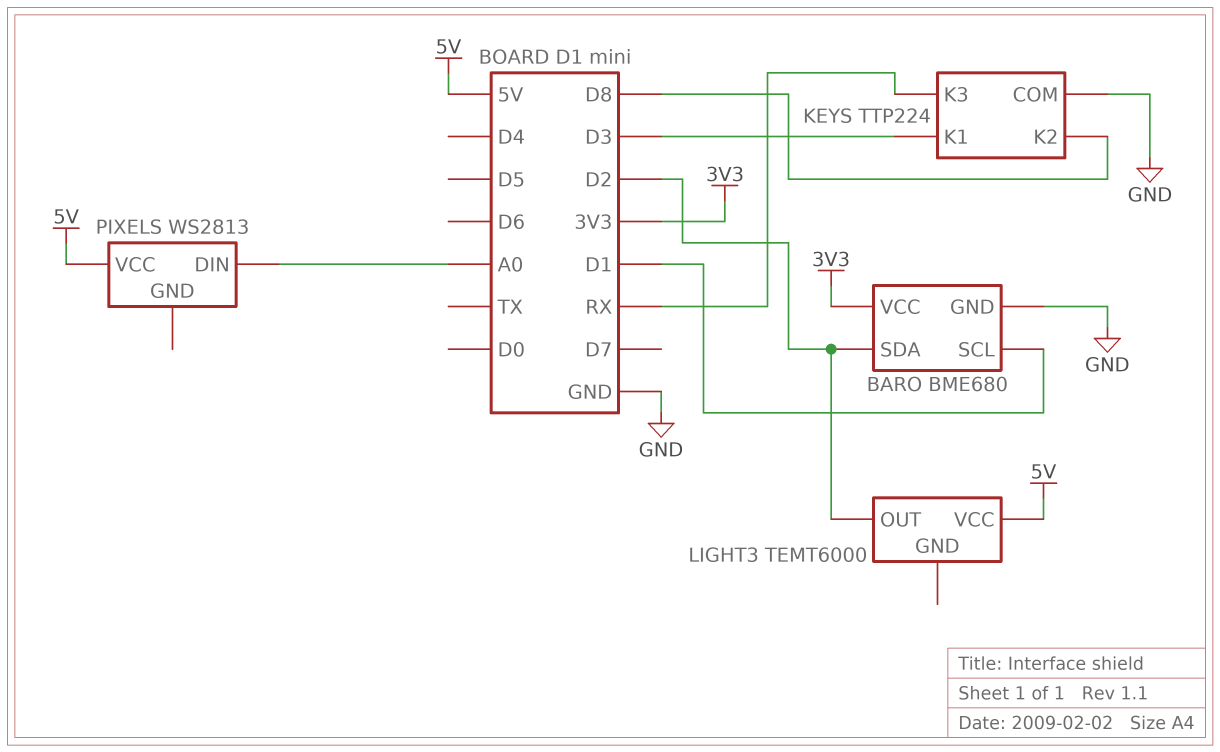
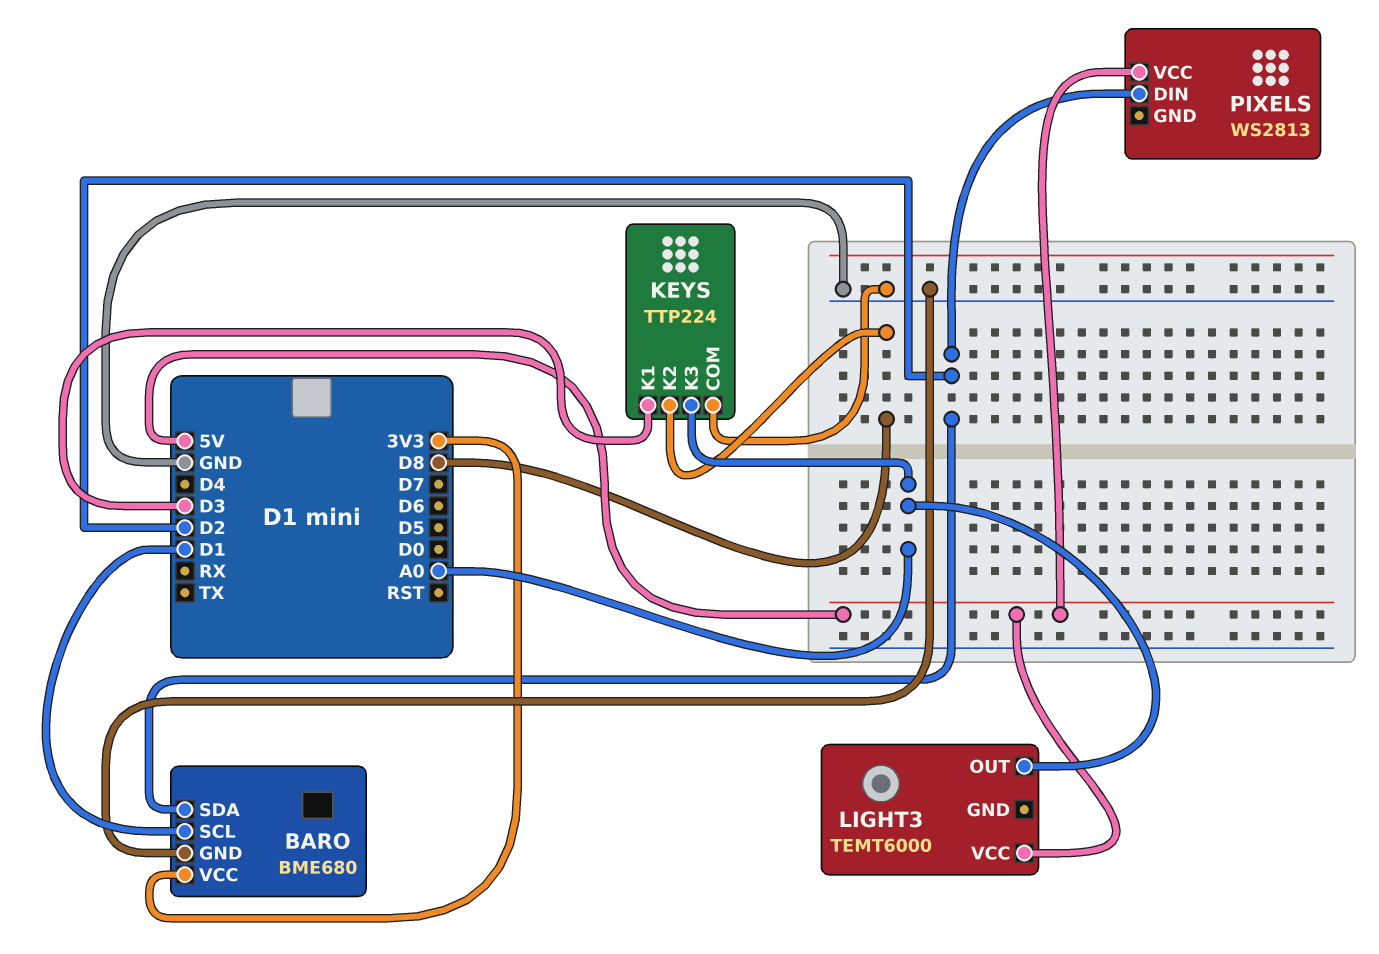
KEYS pin K3: RX -> A0
LIGHT3 pin OUT: D2 -> A0
PIXELS pin DIN: A0 -> D2

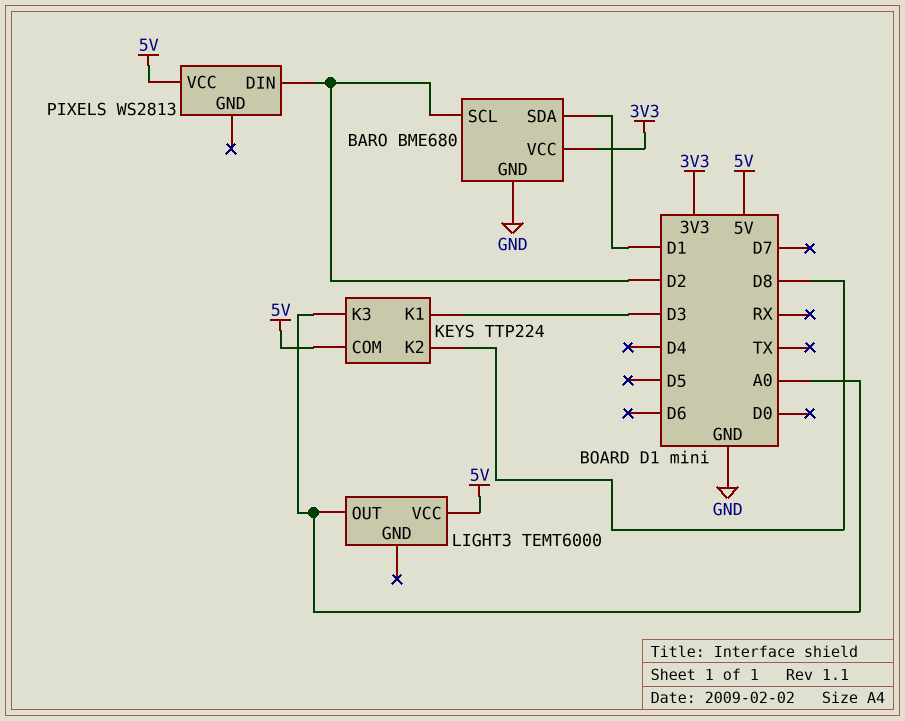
BARO pin SCL: D1 -> D2
BARO pin SDA: D2 -> D1
KEYS pin COM: GND -> 5V

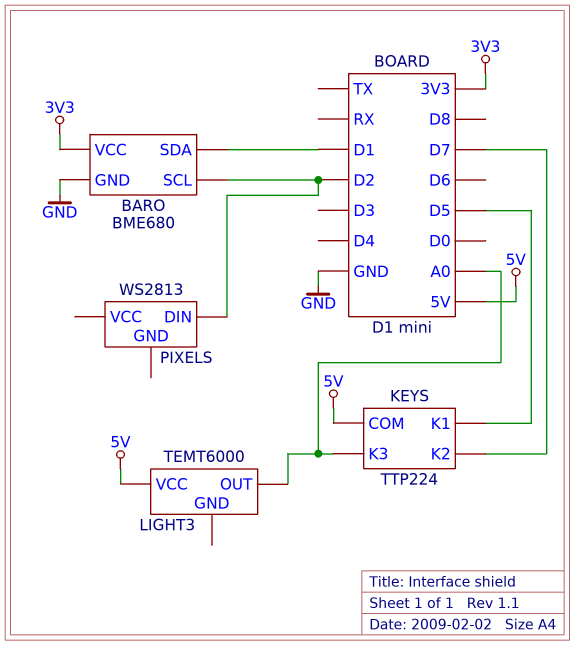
KEYS pin K1: D3 -> D5
KEYS pin K2: D8 -> D7
PIXELS pin VCC: 5V -> none

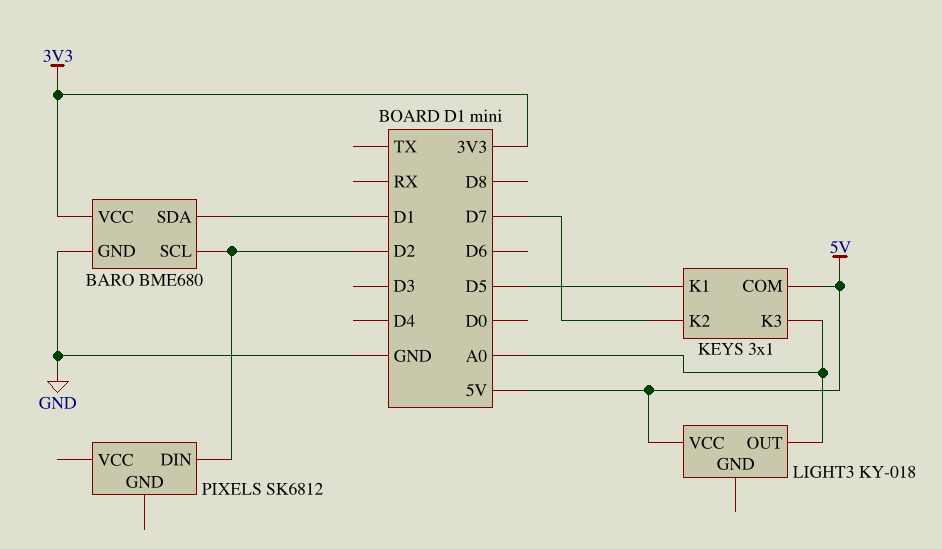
KEYS: TTP224 -> 3x1
LIGHT3: TEMT6000 -> KY-018
PIXELS: WS2813 -> SK6812

